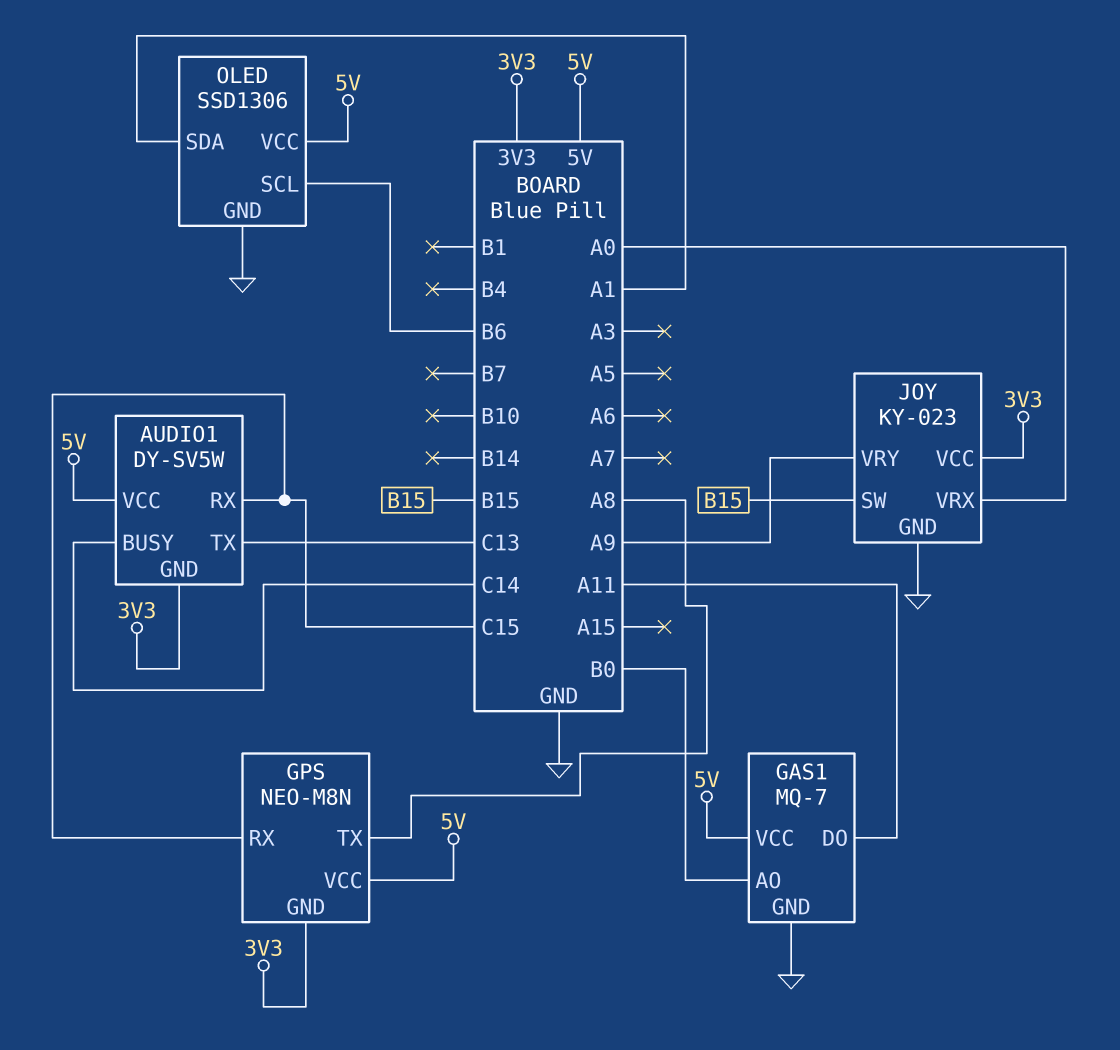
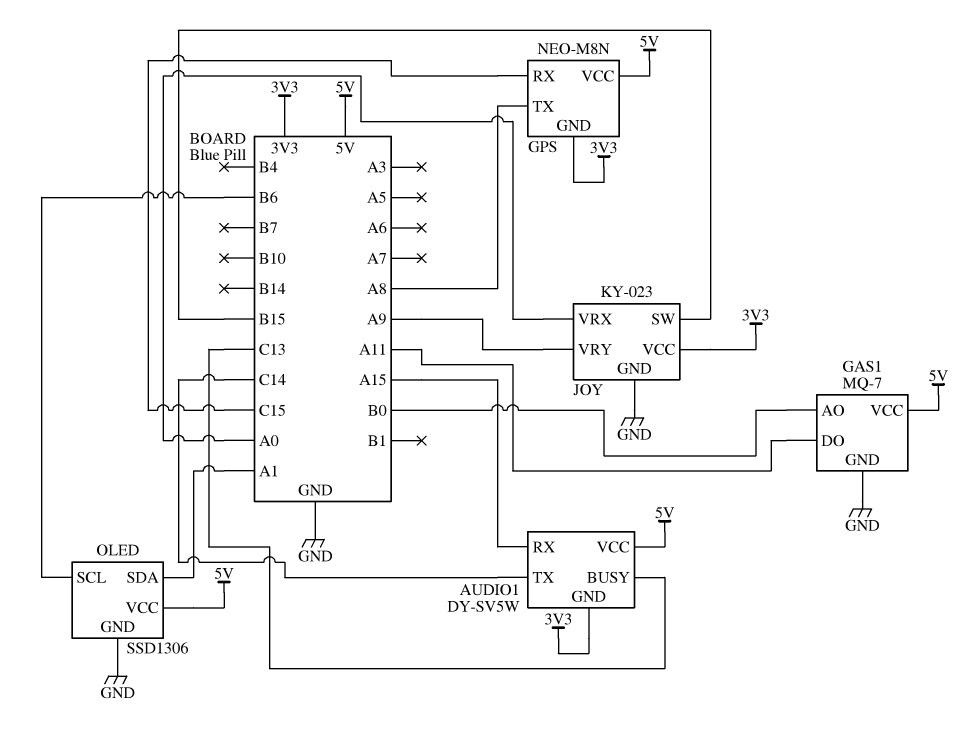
AUDIO1 pin BUSY: C14 -> C13
AUDIO1 pin RX: C15 -> A15
AUDIO1 pin TX: C13 -> C14

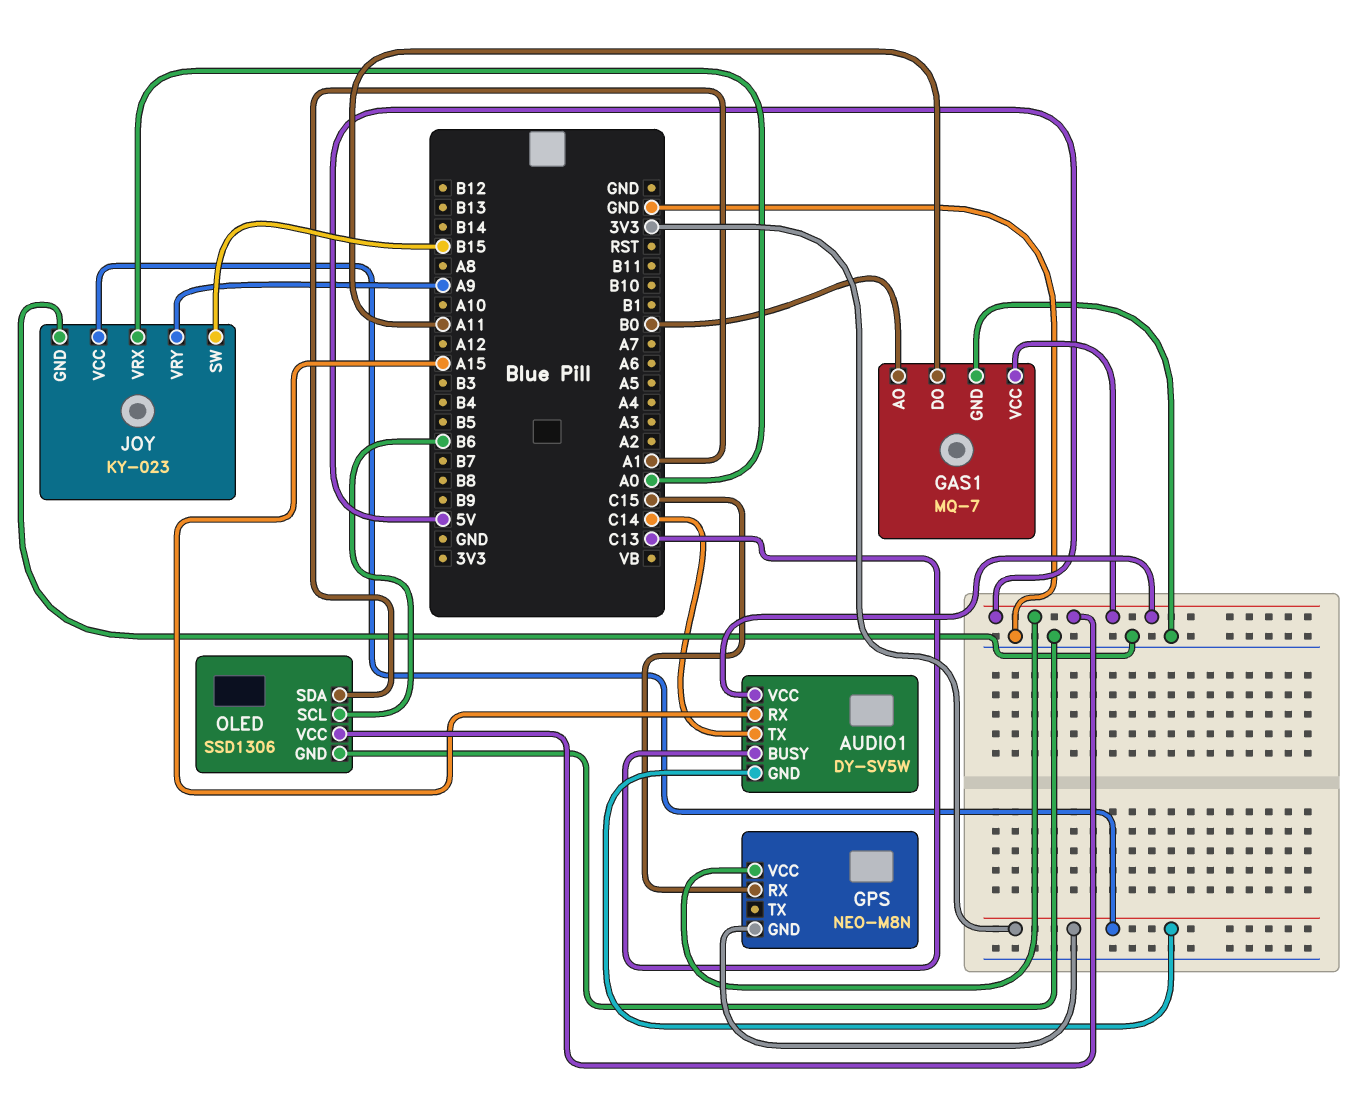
GPS pin TX: A8 -> none

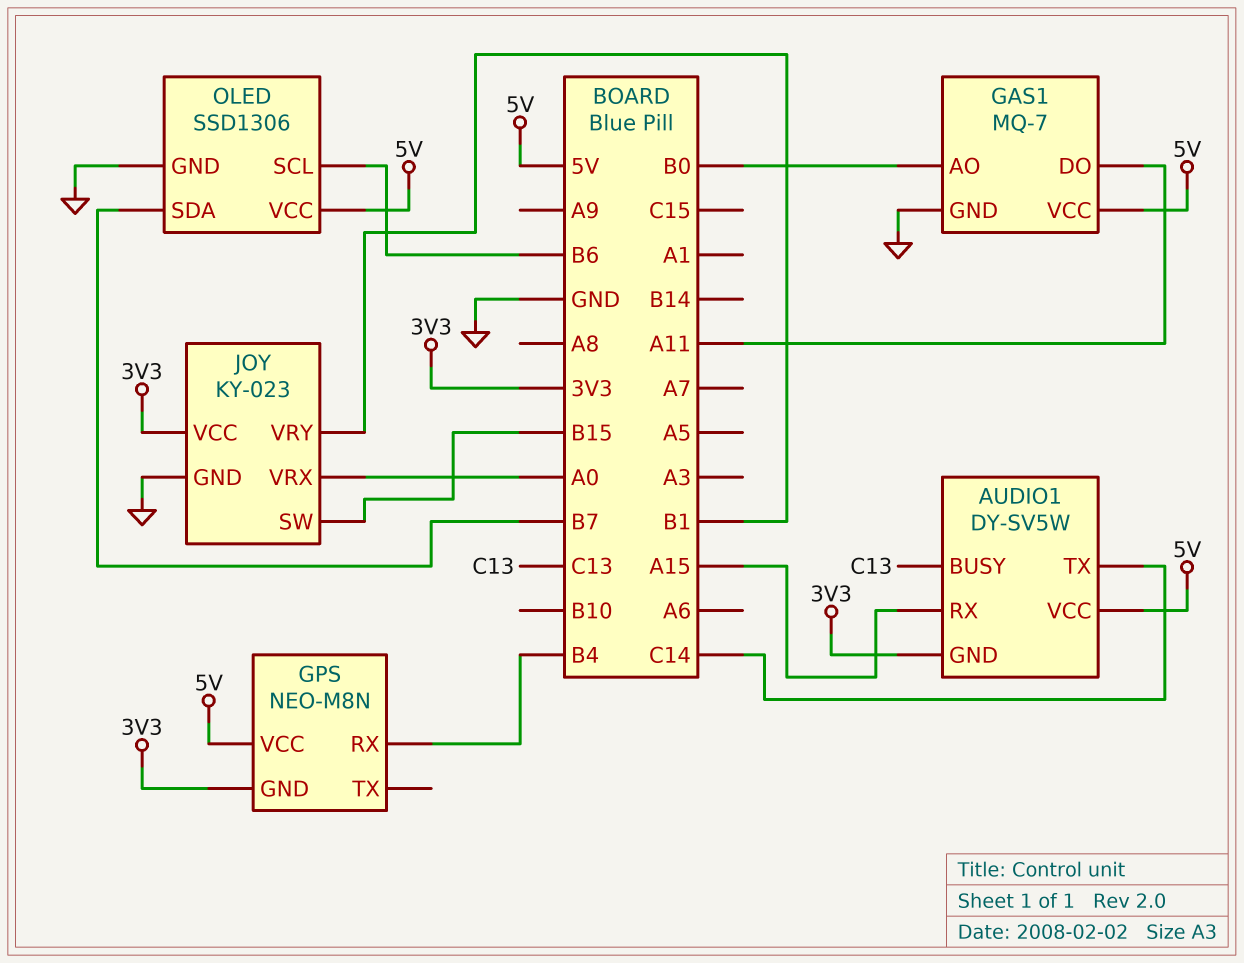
GPS pin RX: C15 -> B4
JOY pin VRY: A9 -> B1
OLED pin SDA: A1 -> B7

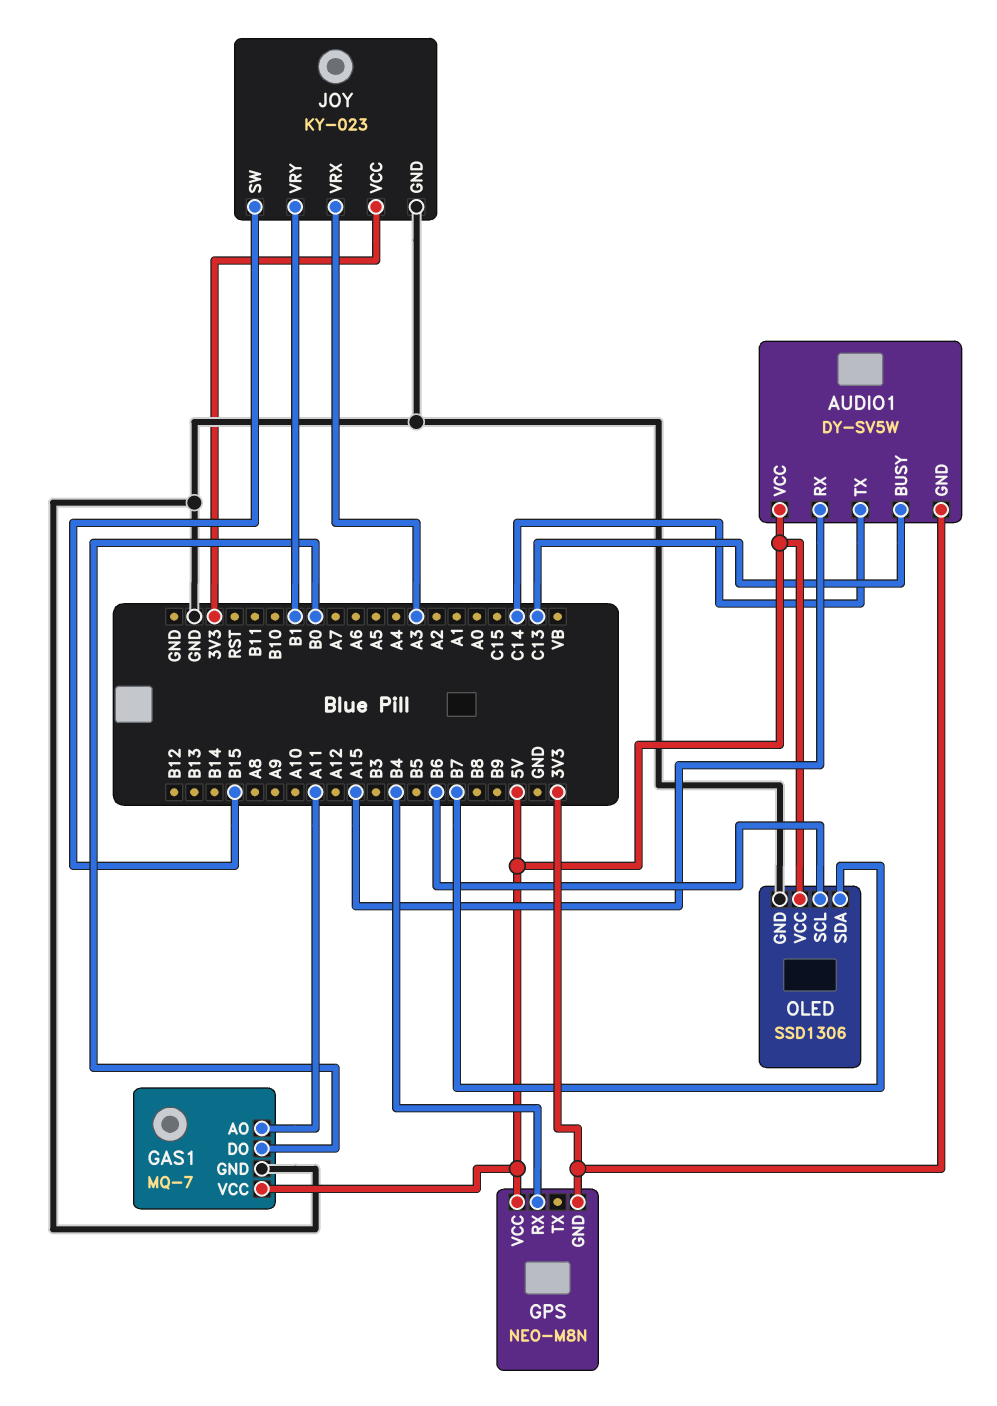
GAS1 pin AO: B0 -> A11
GAS1 pin DO: A11 -> B0
JOY pin VRX: A0 -> A3

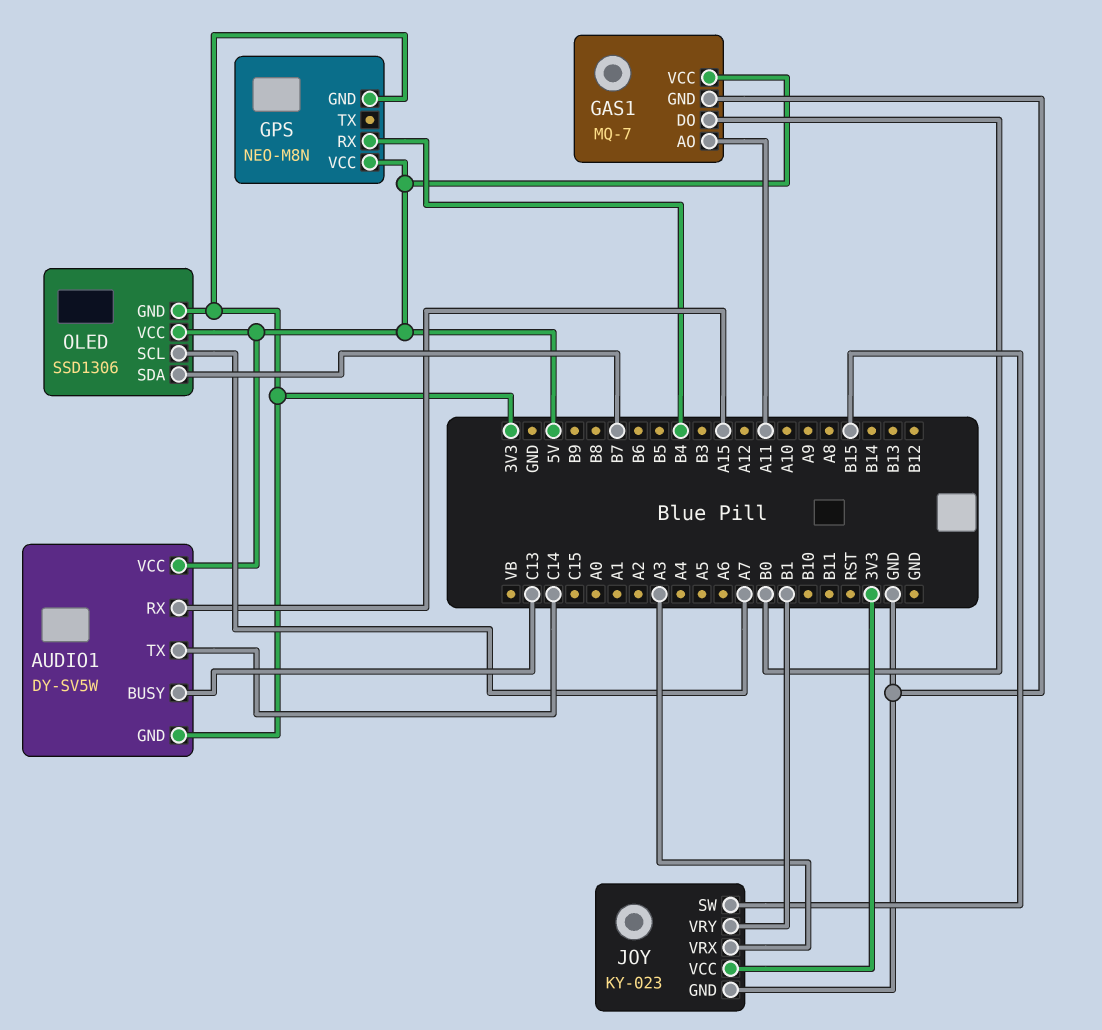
OLED pin GND: GND -> 3V3
OLED pin SCL: B6 -> A7

